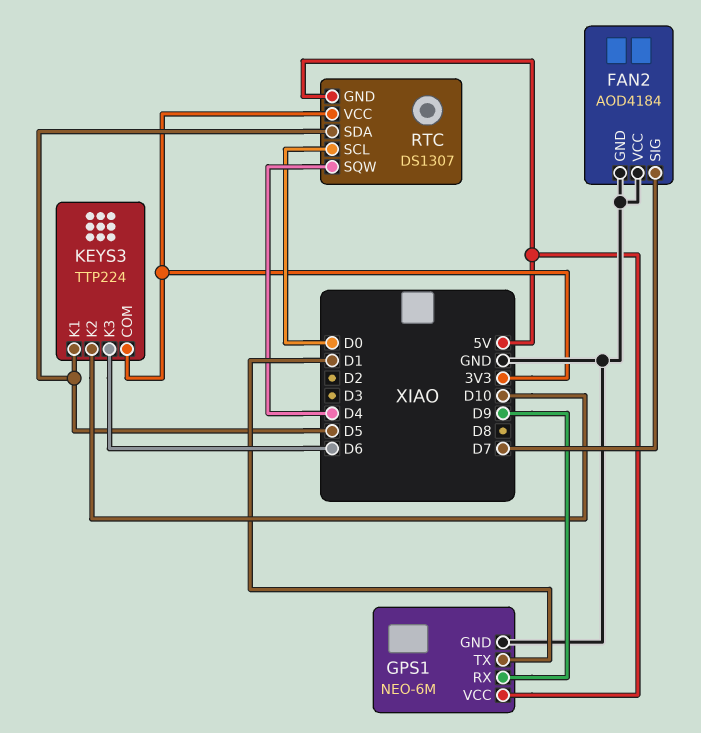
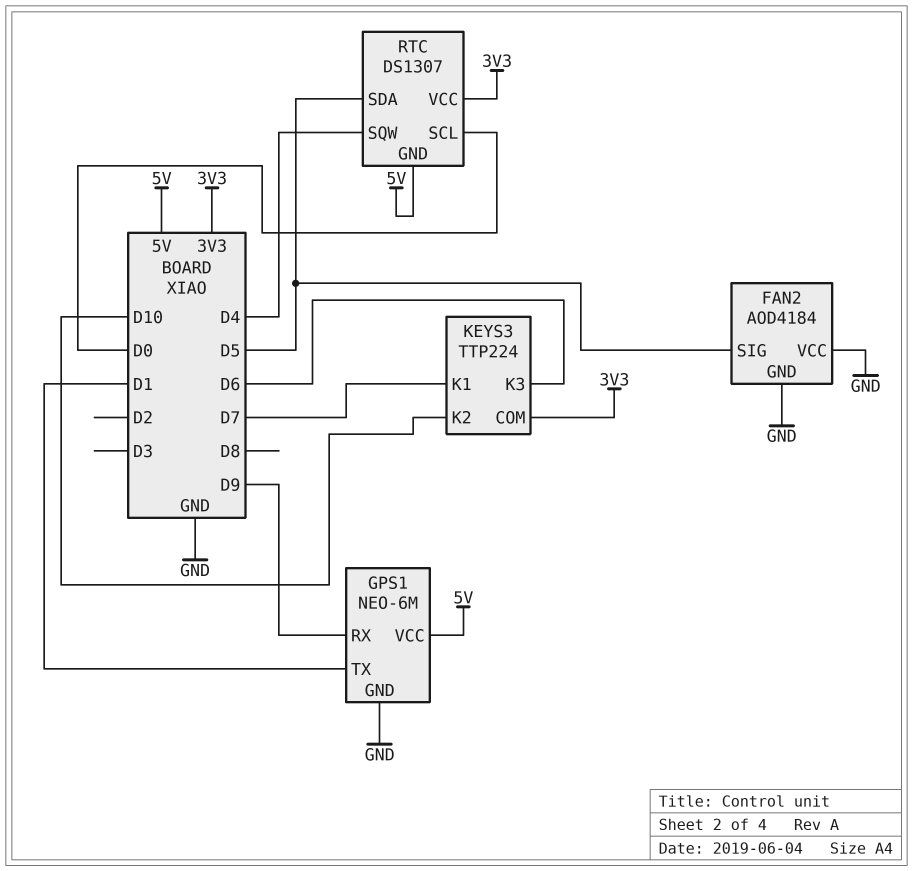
FAN2 pin SIG: D7 -> D5
KEYS3 pin K1: D5 -> D7

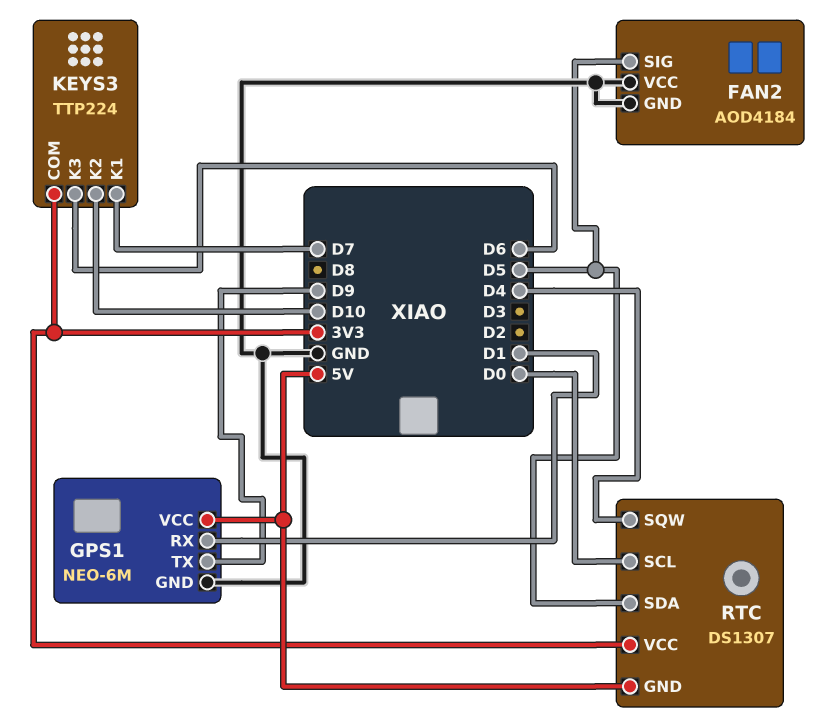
GPS1 pin RX: D9 -> D1
GPS1 pin TX: D1 -> D9

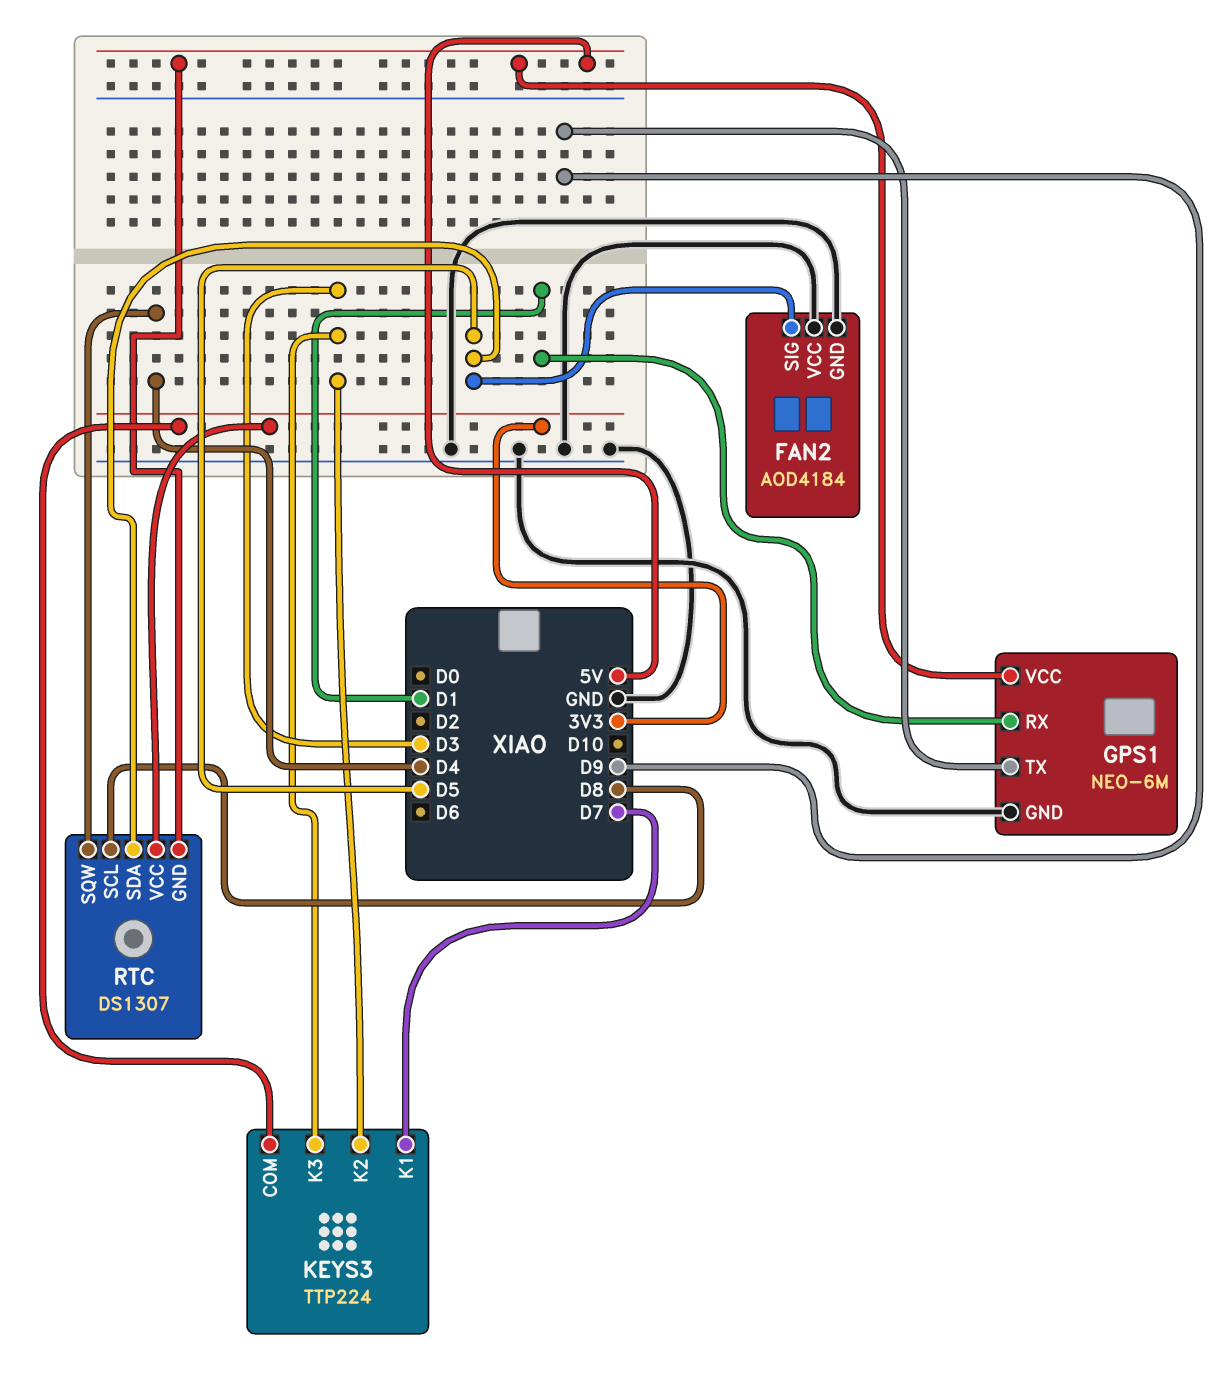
KEYS3 pin K2: D10 -> D3
KEYS3 pin K3: D6 -> D3
RTC pin SCL: D0 -> D8

